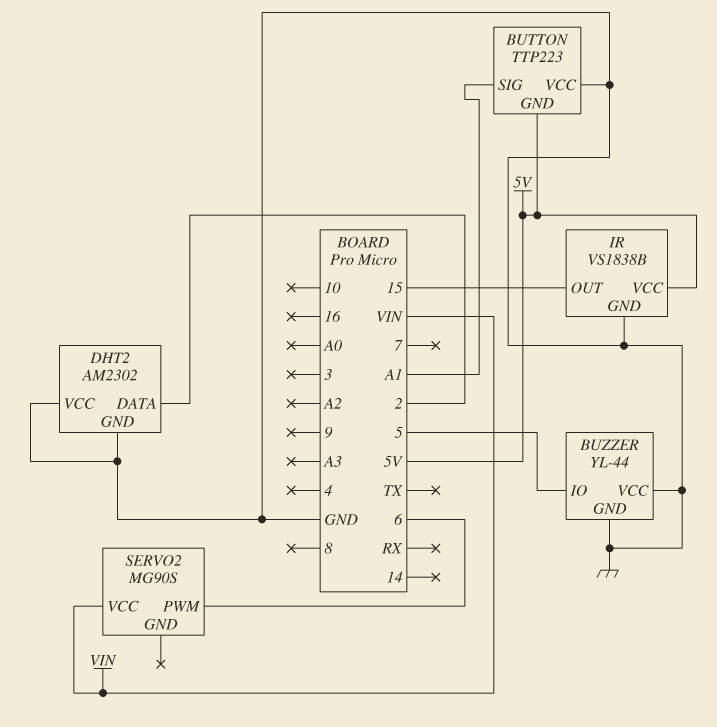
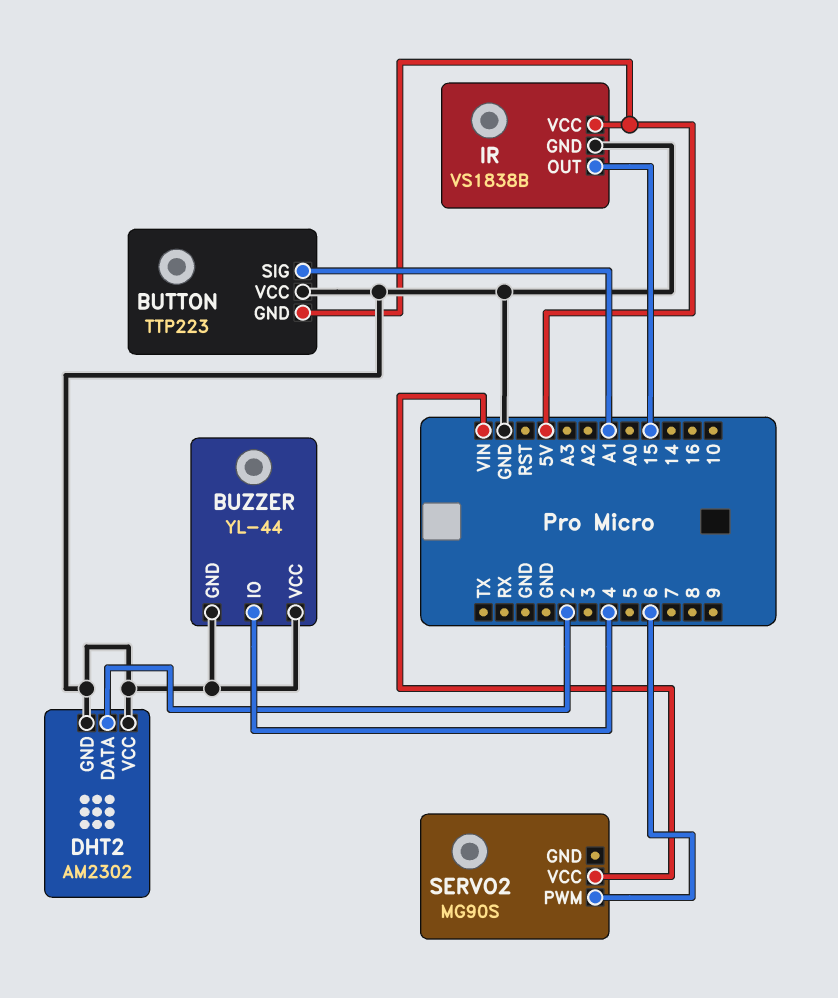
BUZZER pin IO: 5 -> 4

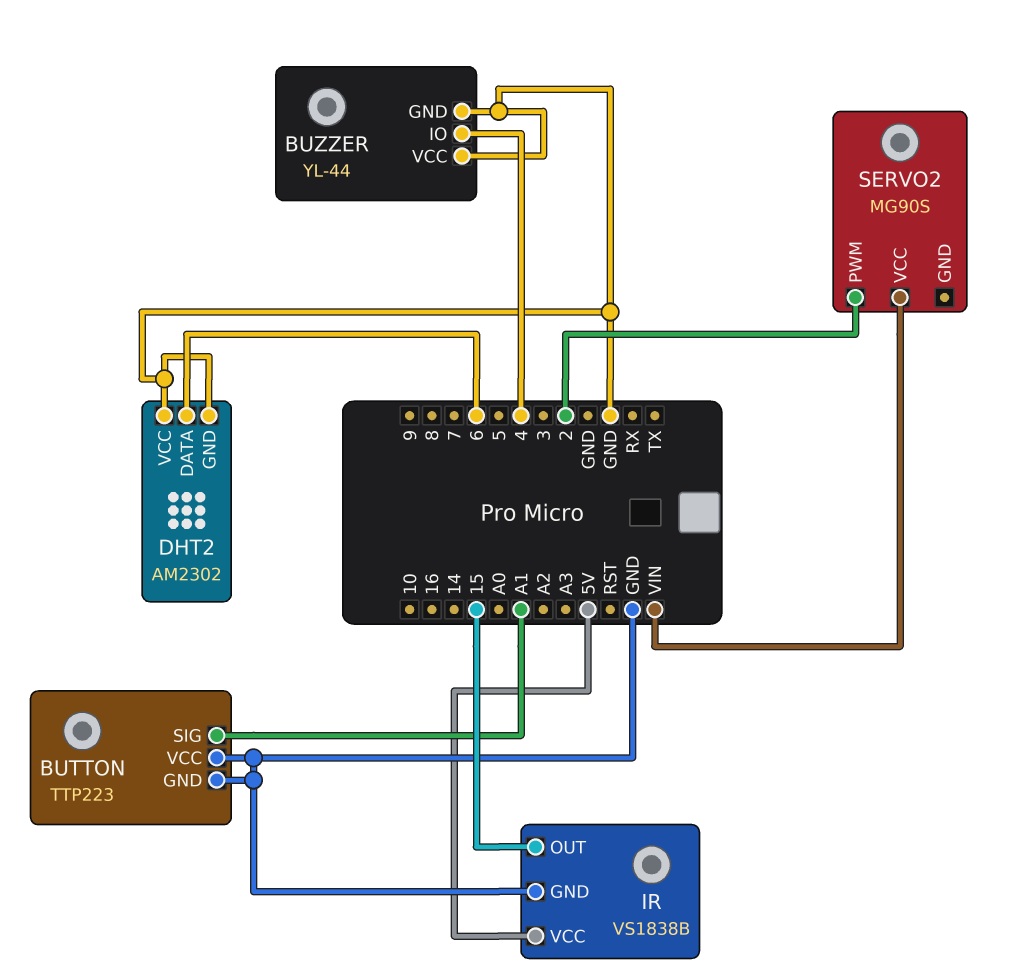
BUTTON pin GND: 5V -> GND
DHT2 pin DATA: 2 -> 6
SERVO2 pin PWM: 6 -> 2

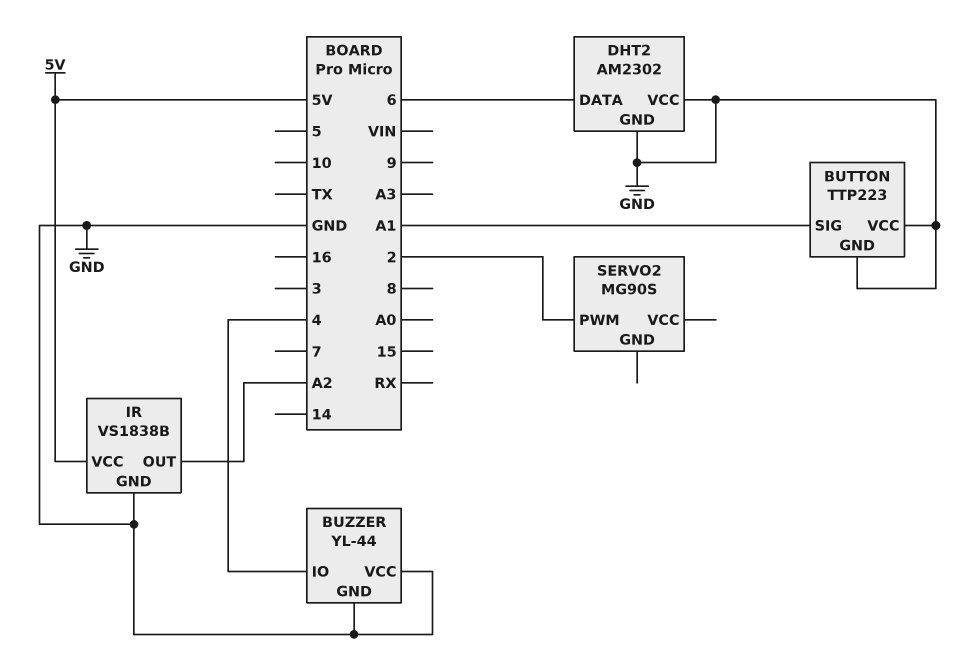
IR pin OUT: 15 -> A2
SERVO2 pin VCC: VIN -> none

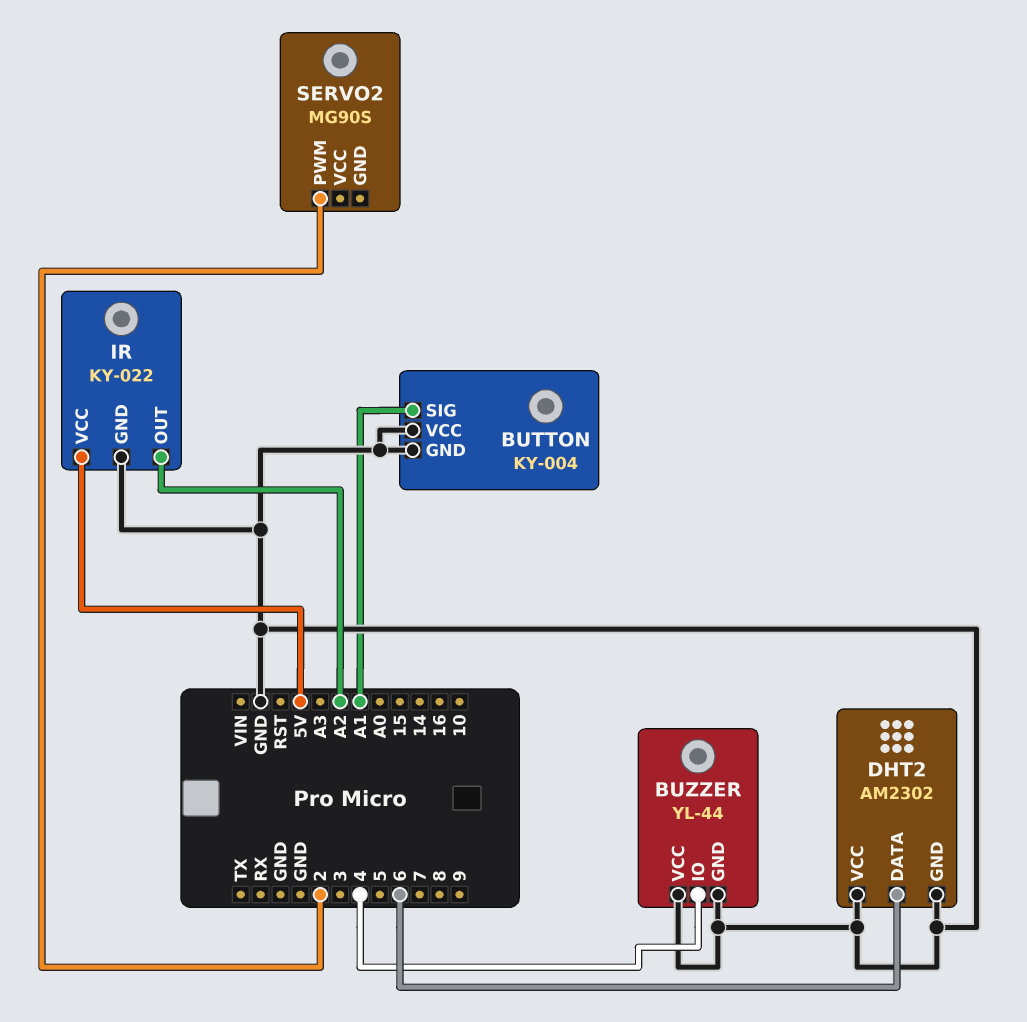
BUTTON: TTP223 -> KY-004
IR: VS1838B -> KY-022

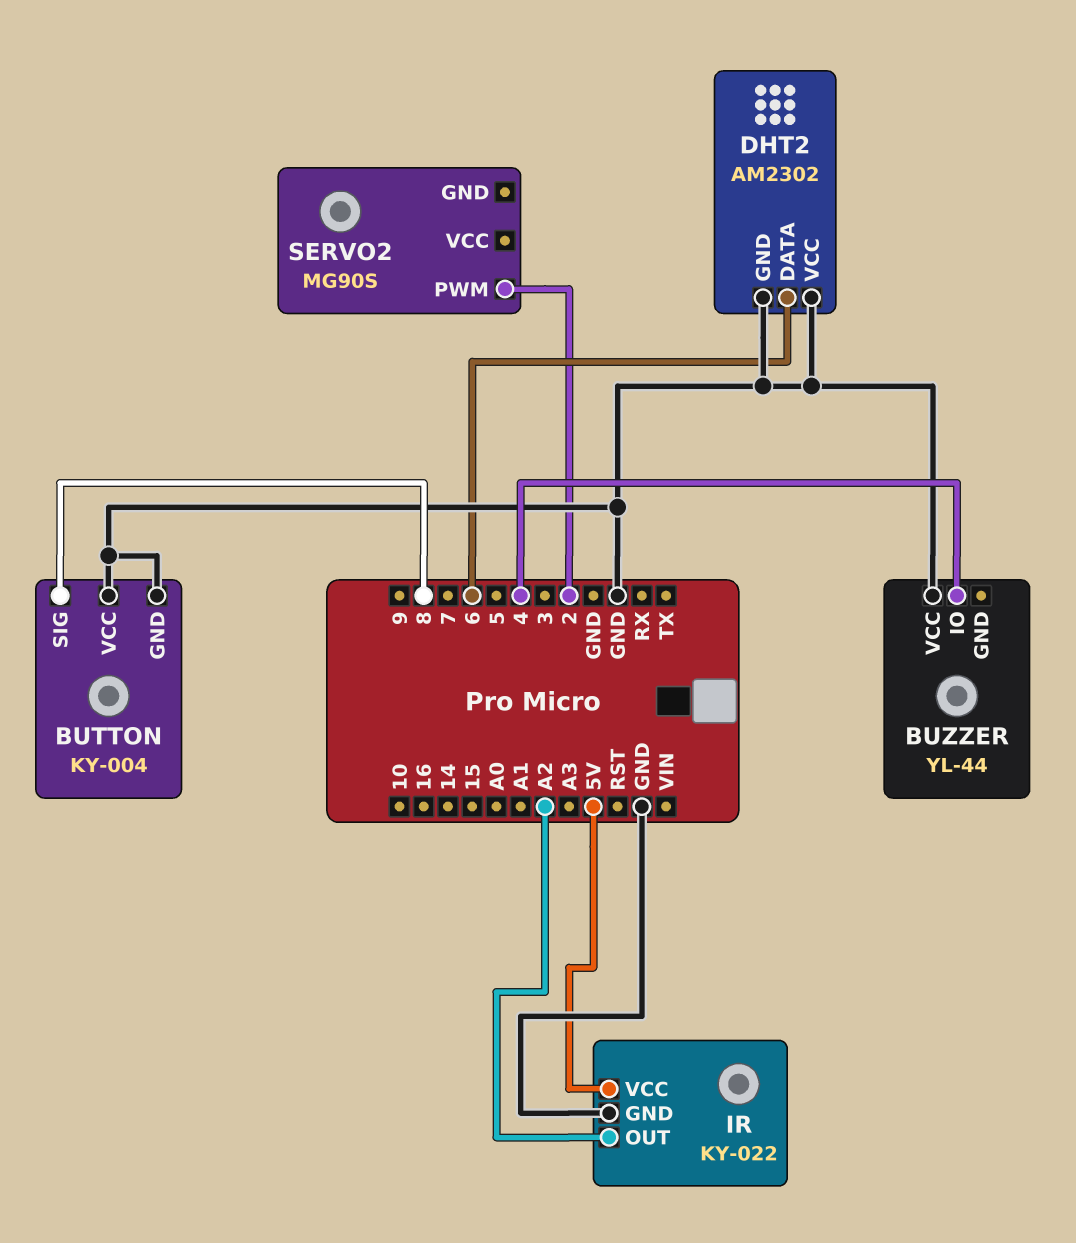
BUTTON pin SIG: A1 -> 8
BUZZER pin GND: GND -> none

